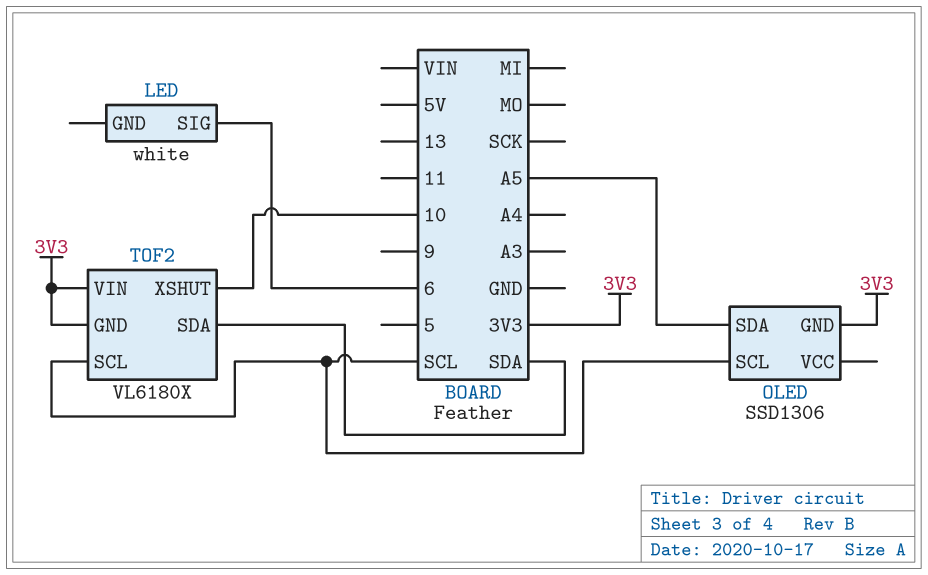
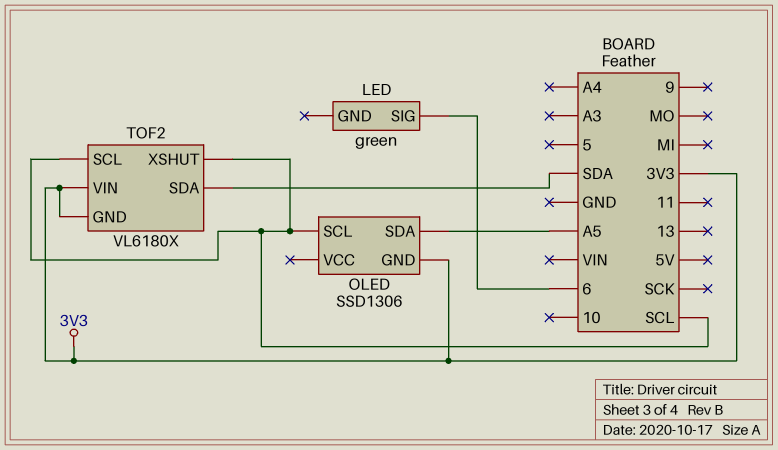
LED: white -> green
TOF2 pin XSHUT: 10 -> SCL

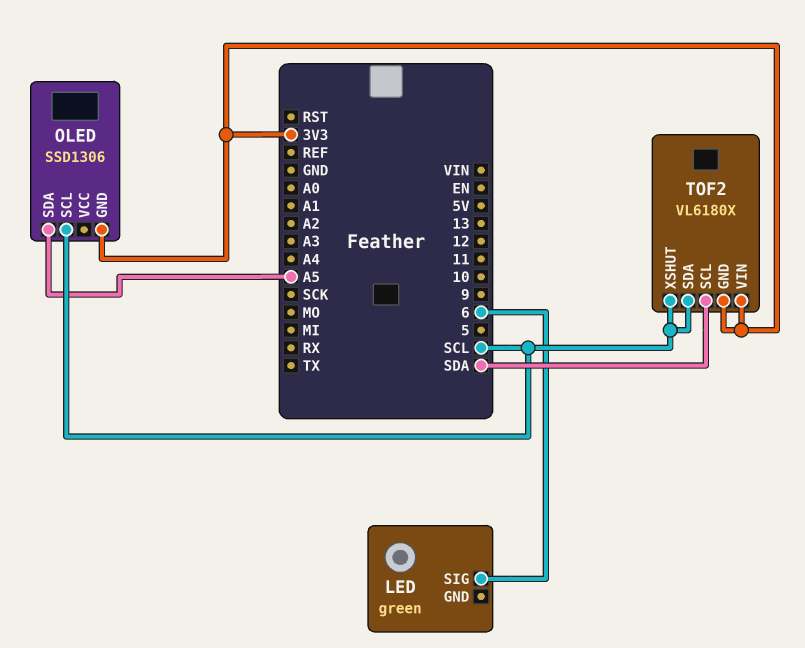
TOF2 pin SCL: SCL -> SDA
TOF2 pin SDA: SDA -> SCL

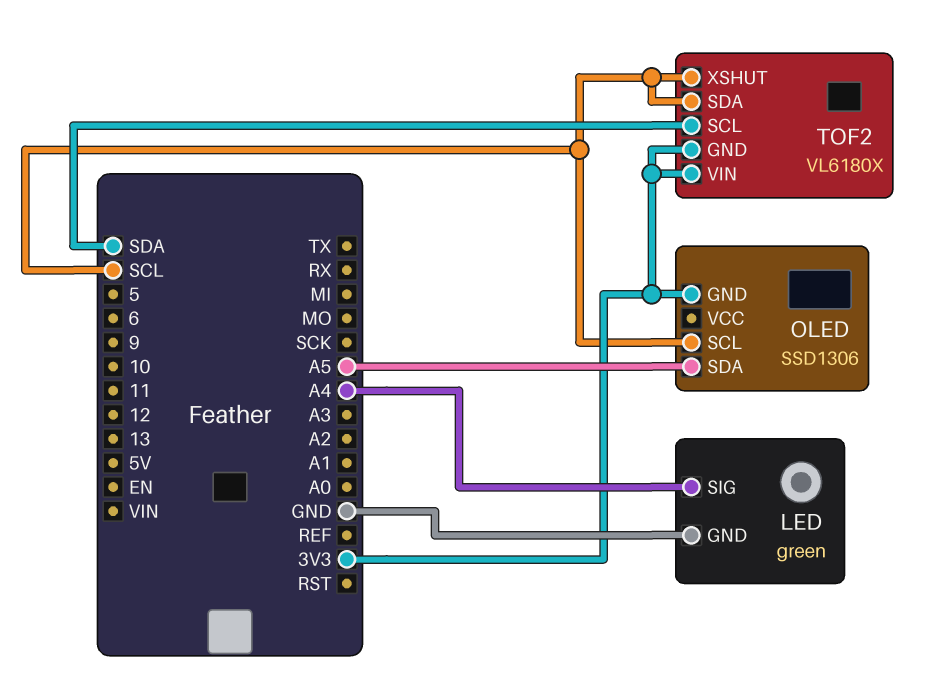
LED pin GND: none -> GND
LED pin SIG: 6 -> A4

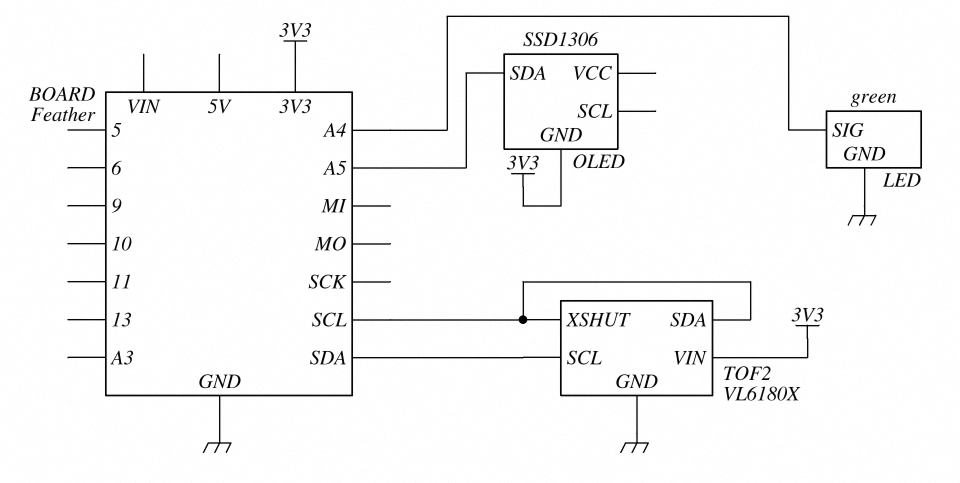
OLED pin SCL: SCL -> none
TOF2 pin GND: 3V3 -> GND

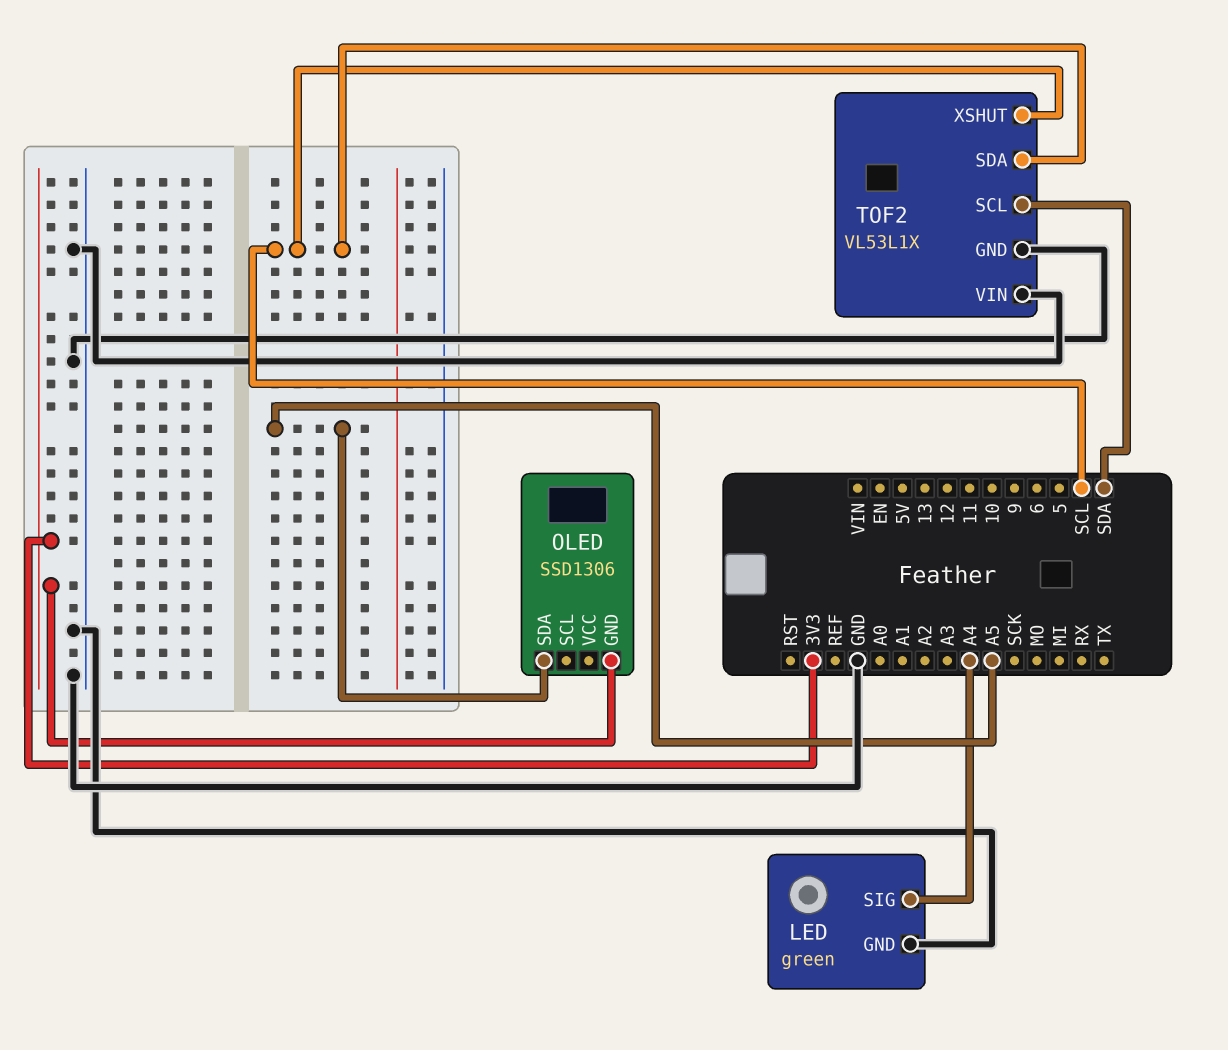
TOF2: VL6180X -> VL53L1X
TOF2 pin VIN: 3V3 -> GND

